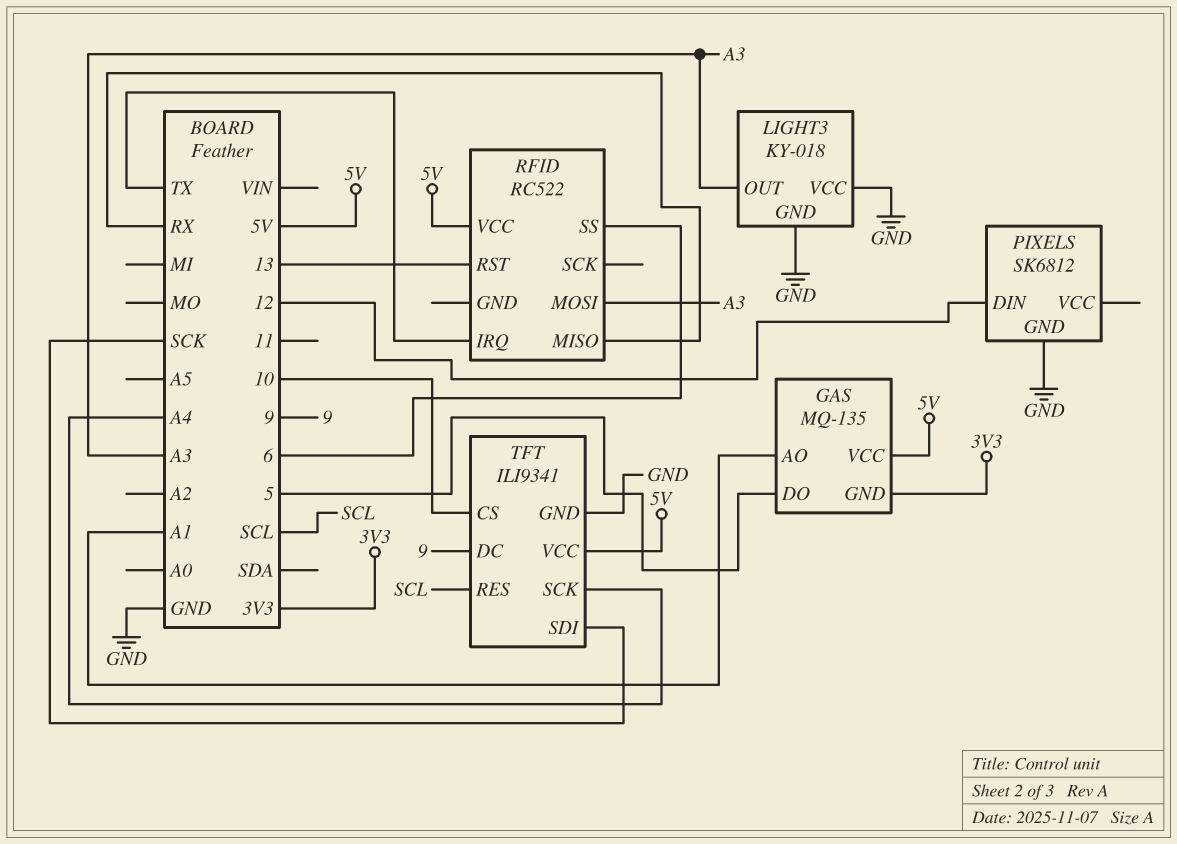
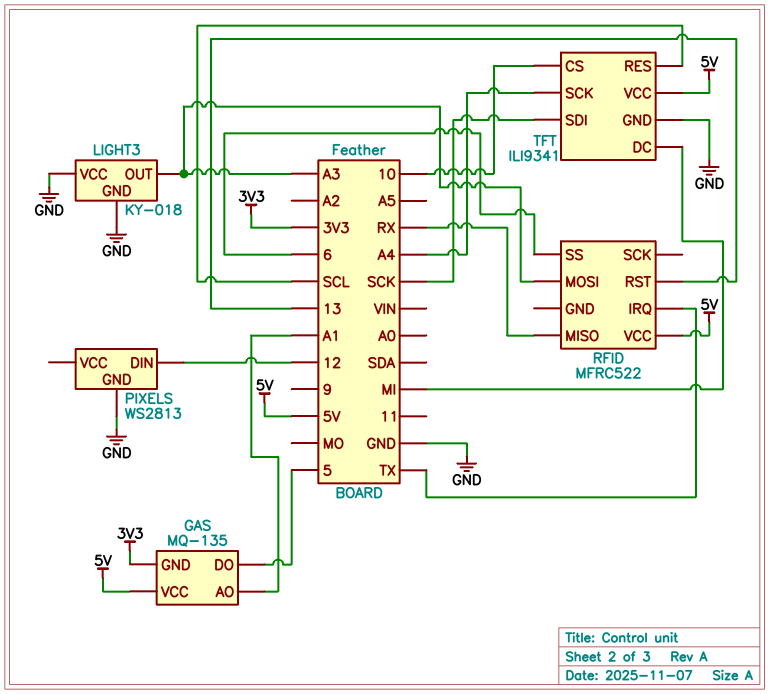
PIXELS: SK6812 -> WS2813
RFID: RC522 -> MFRC522
TFT pin DC: 9 -> MI

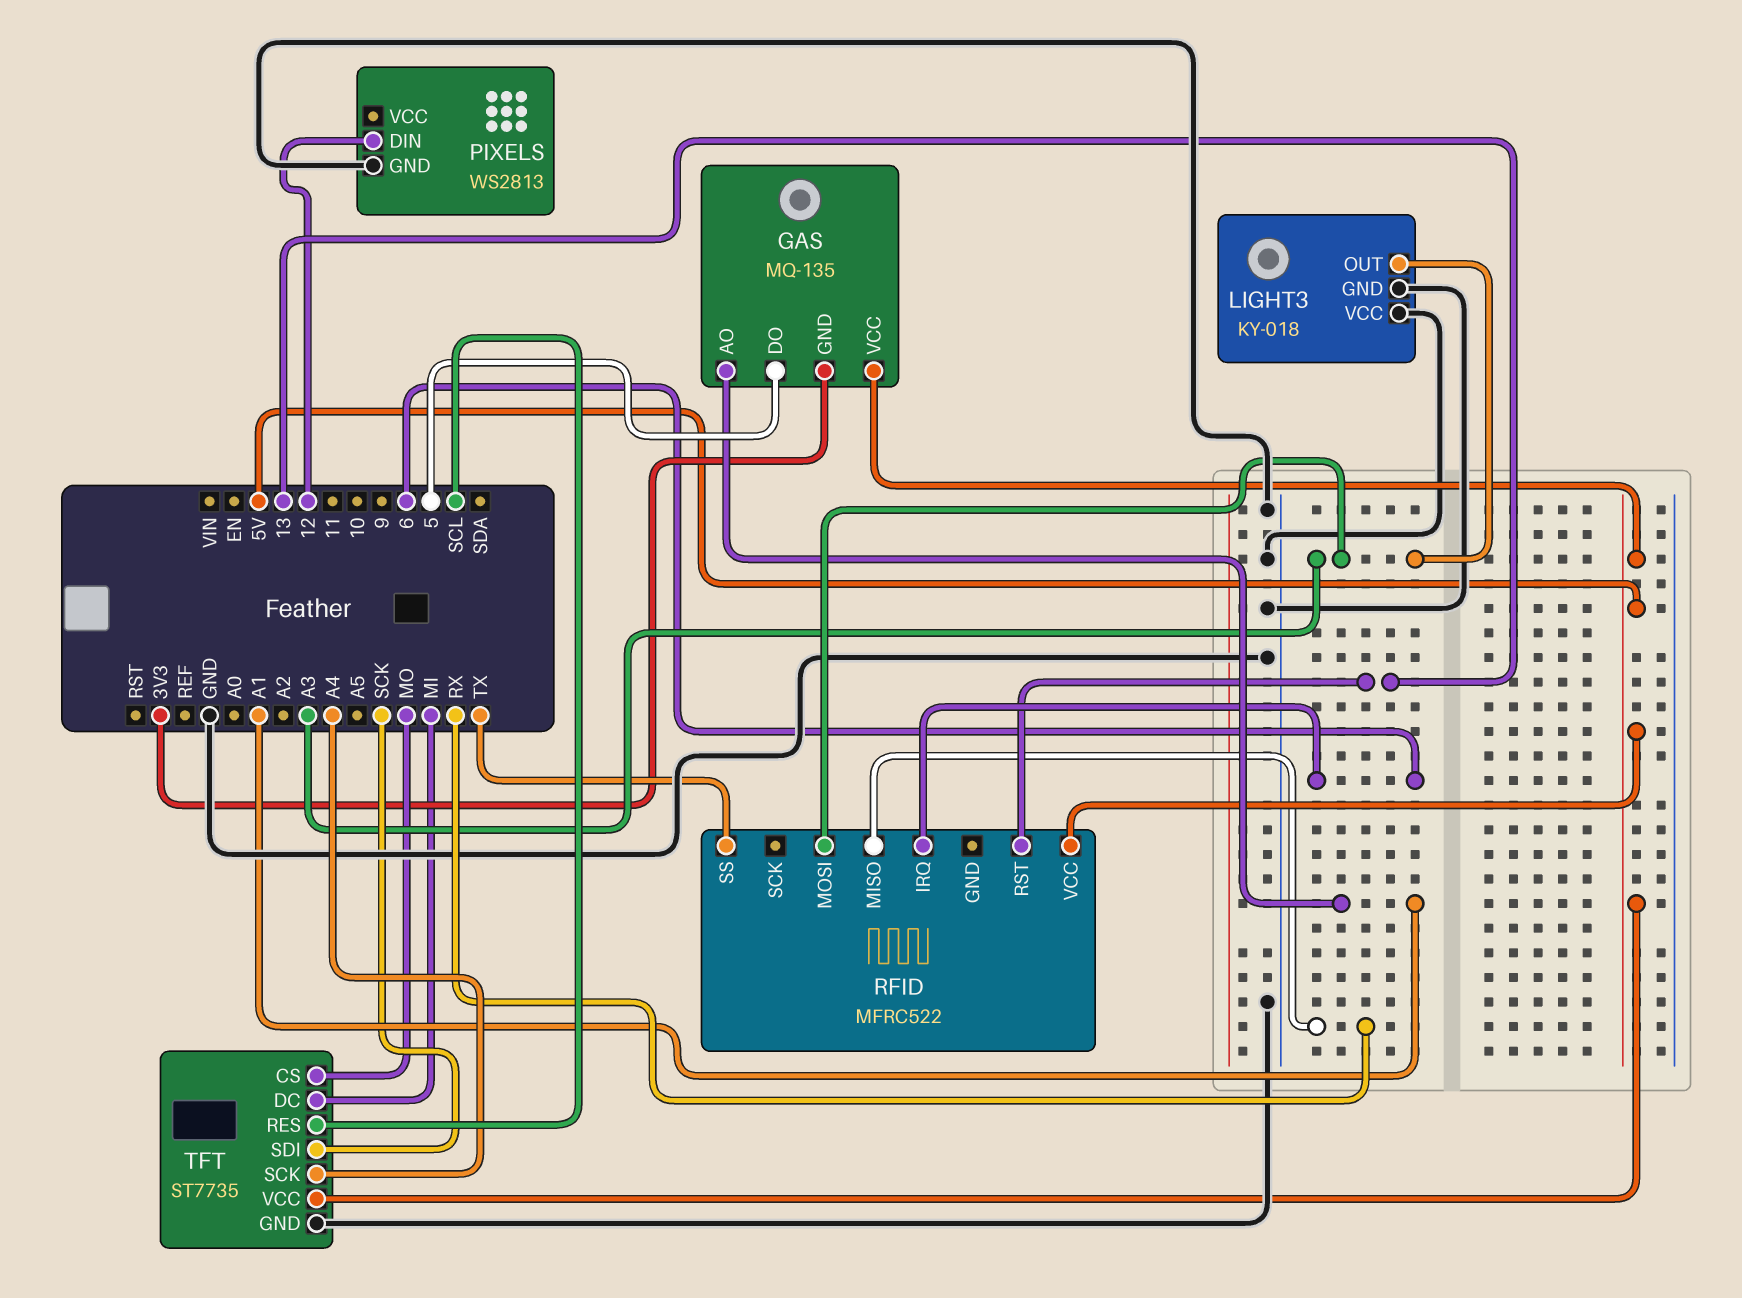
RFID pin IRQ: TX -> 6
RFID pin SS: 6 -> TX
TFT: ILI9341 -> ST7735
TFT pin CS: 10 -> MO

